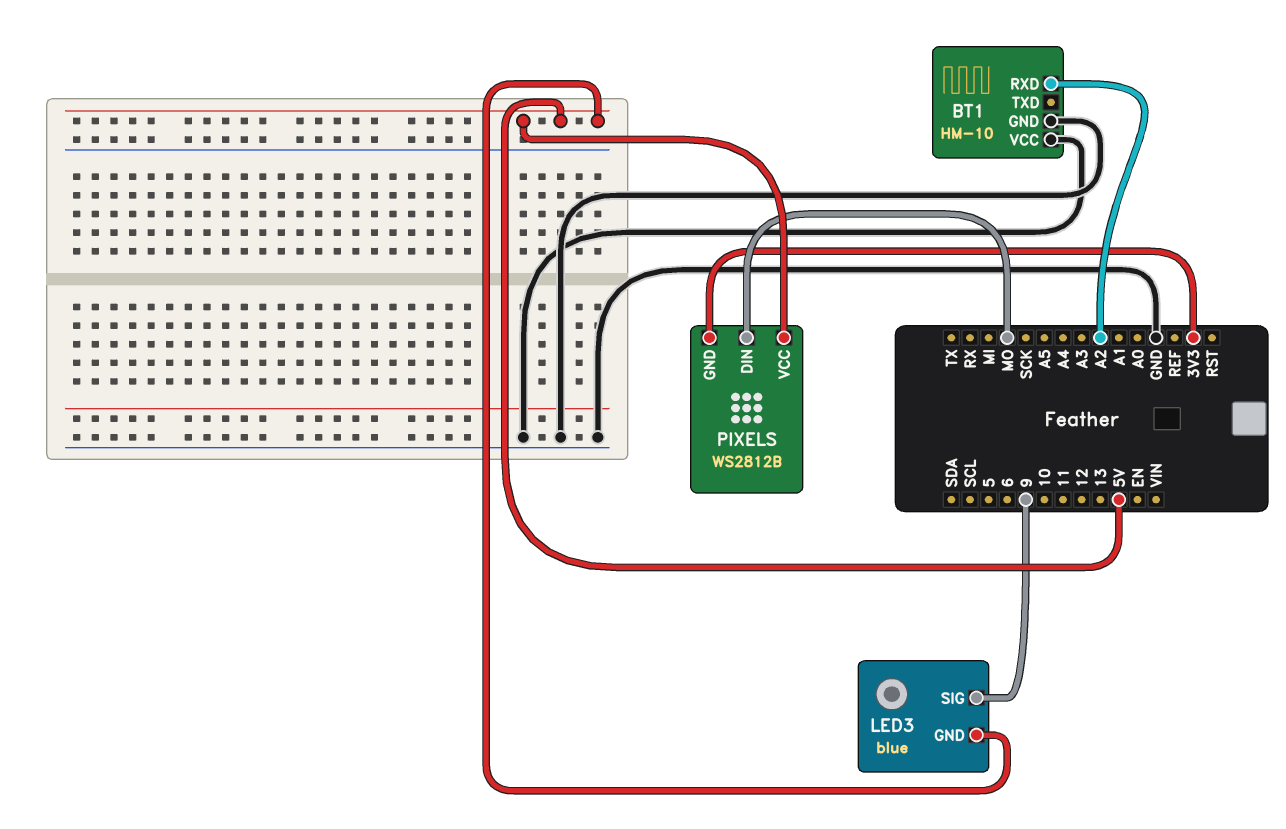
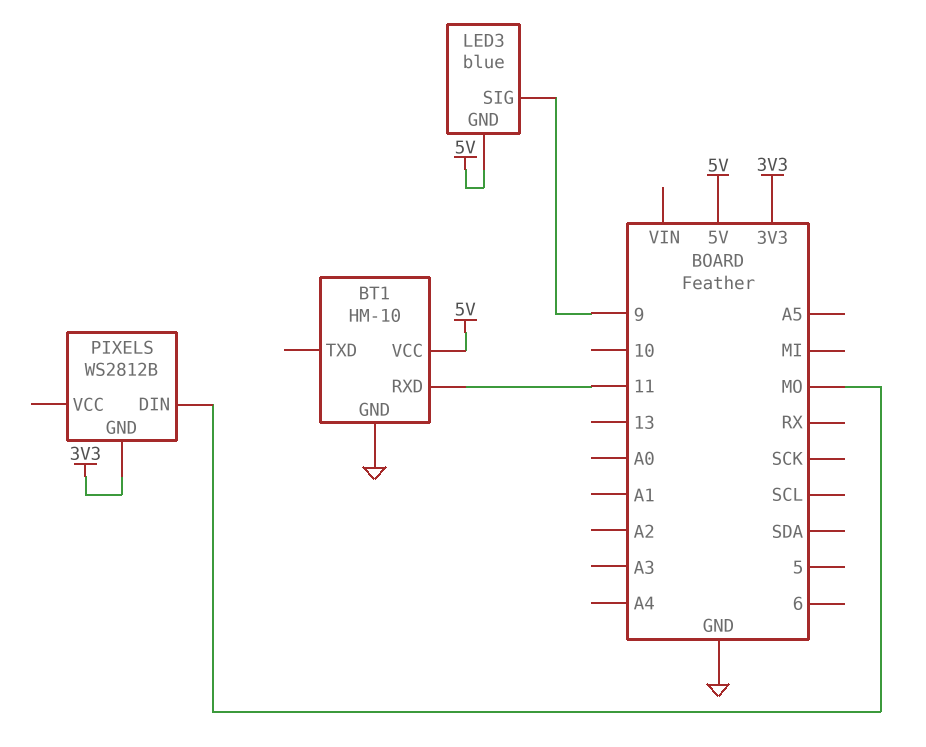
BT1 pin RXD: A2 -> 11
BT1 pin VCC: GND -> 5V
PIXELS pin VCC: 5V -> none

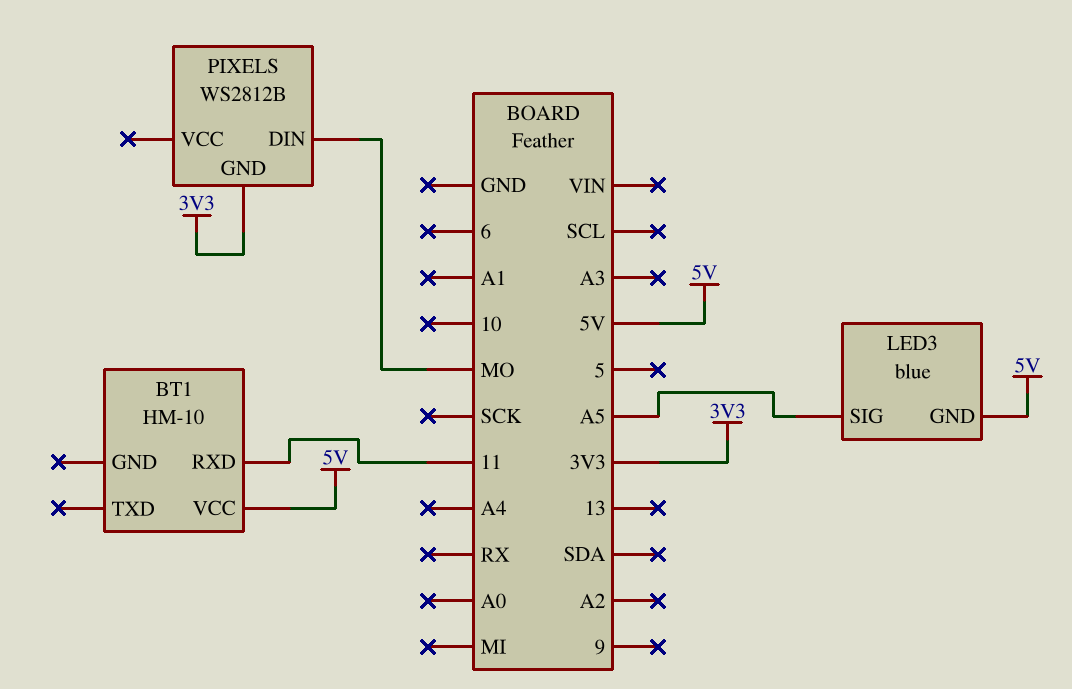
BT1 pin GND: GND -> none
LED3 pin SIG: 9 -> A5

